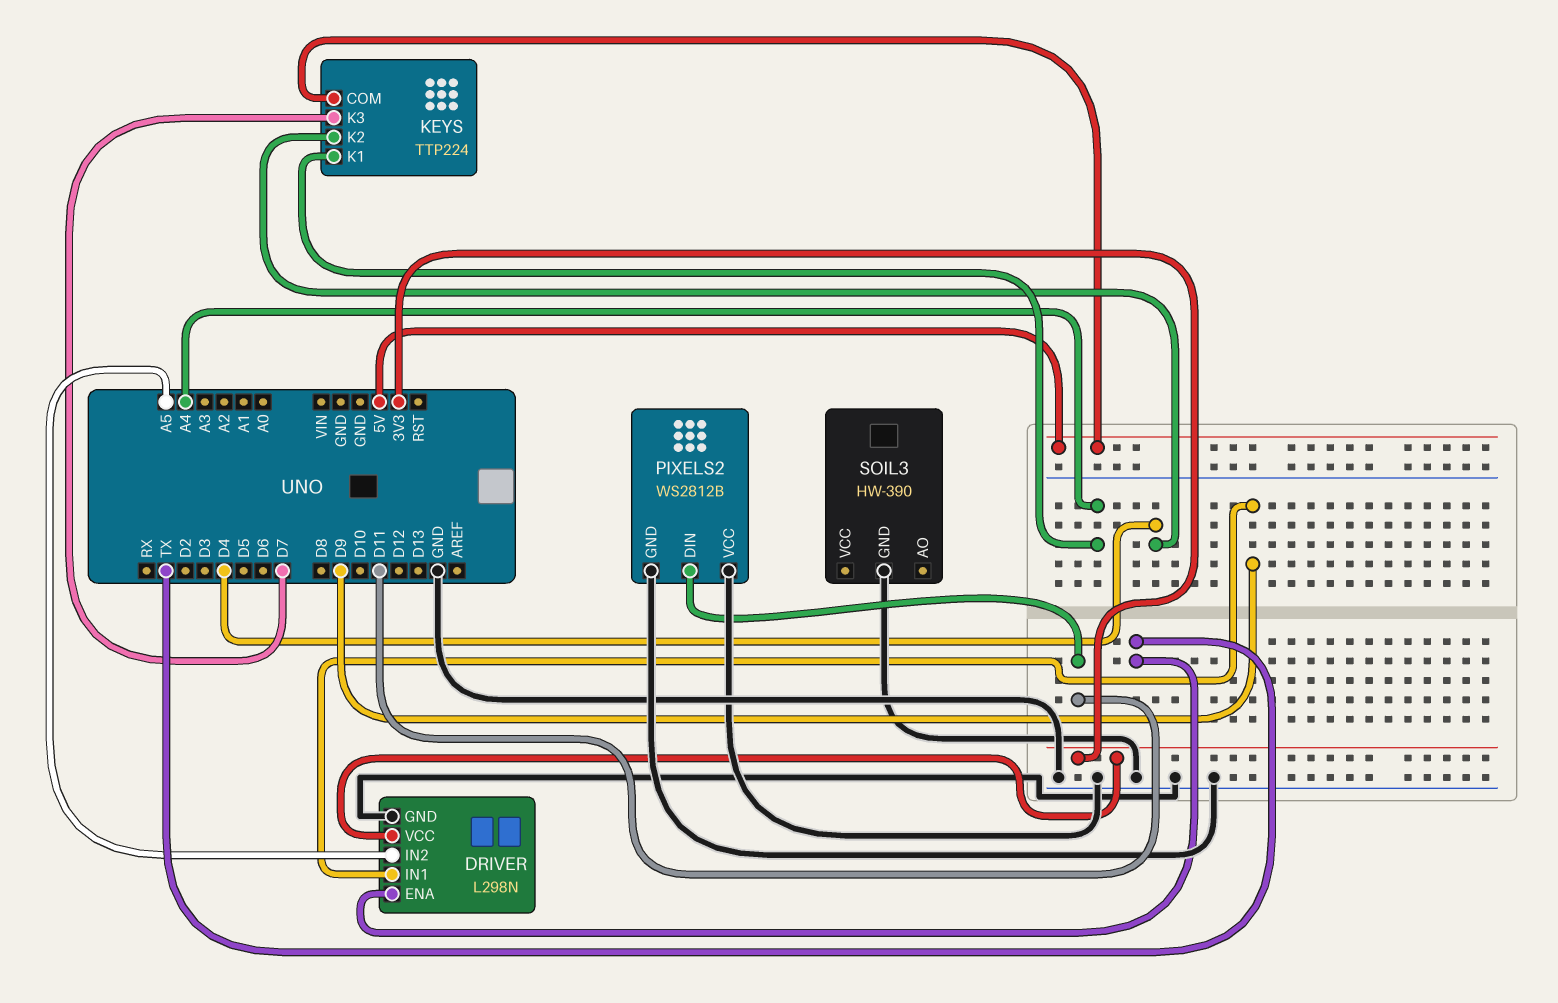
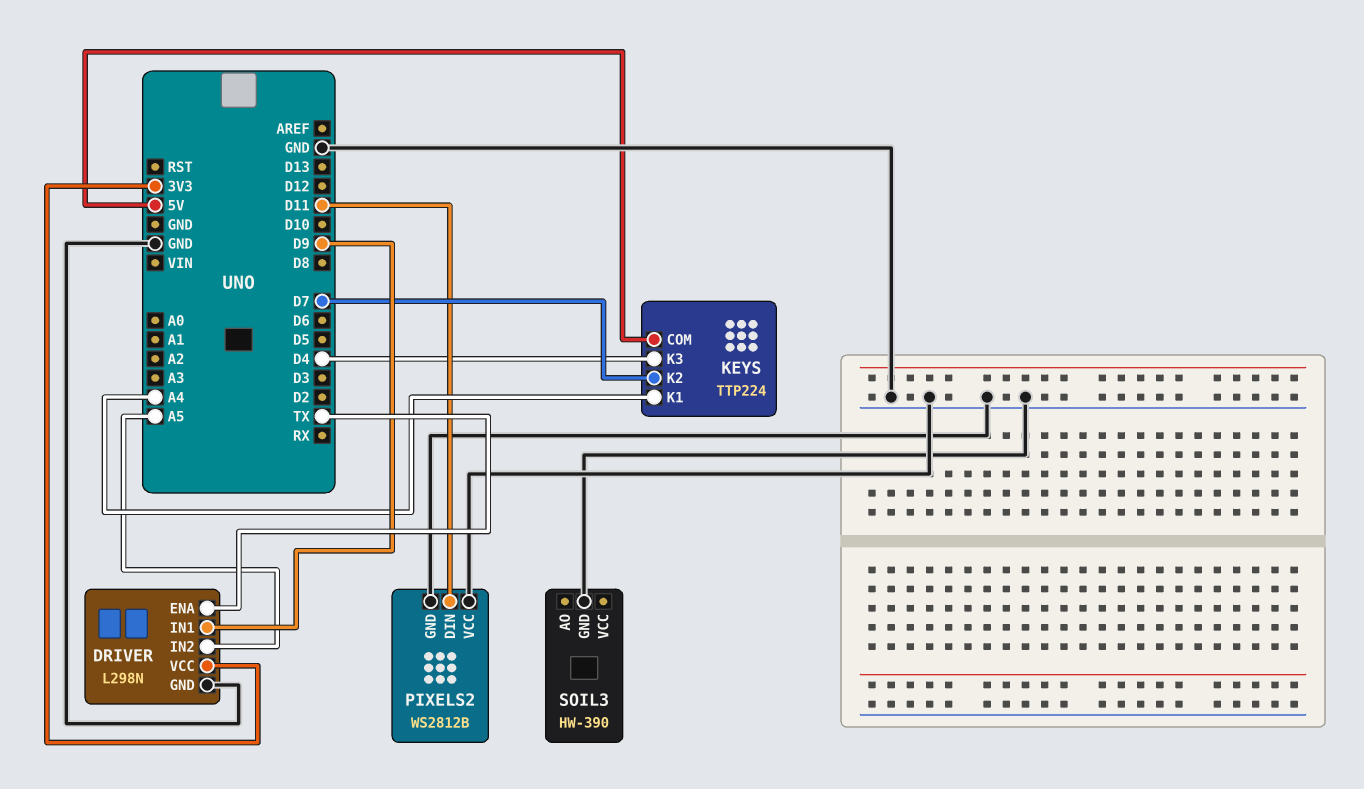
KEYS pin K2: D4 -> D7
KEYS pin K3: D7 -> D4

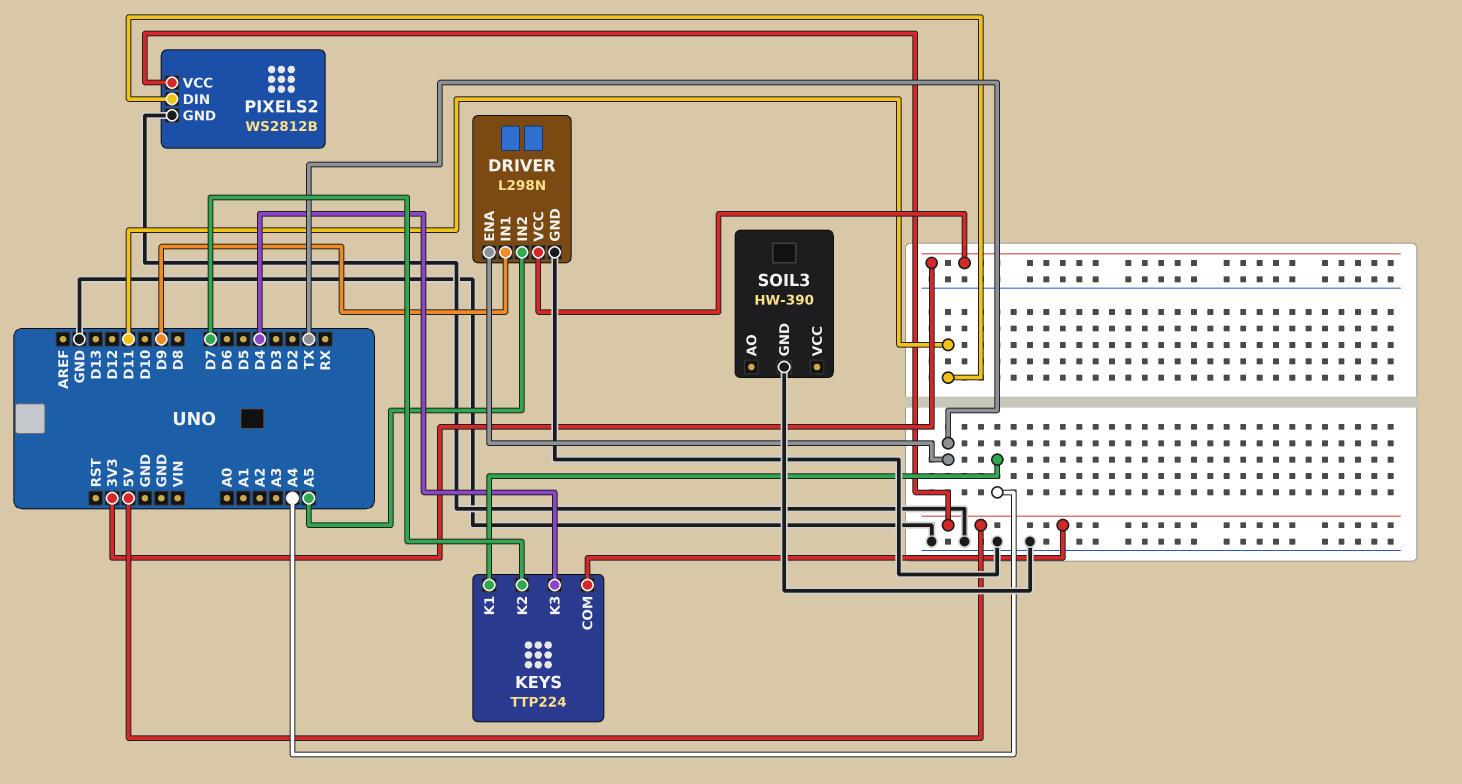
PIXELS2 pin VCC: GND -> 5V

